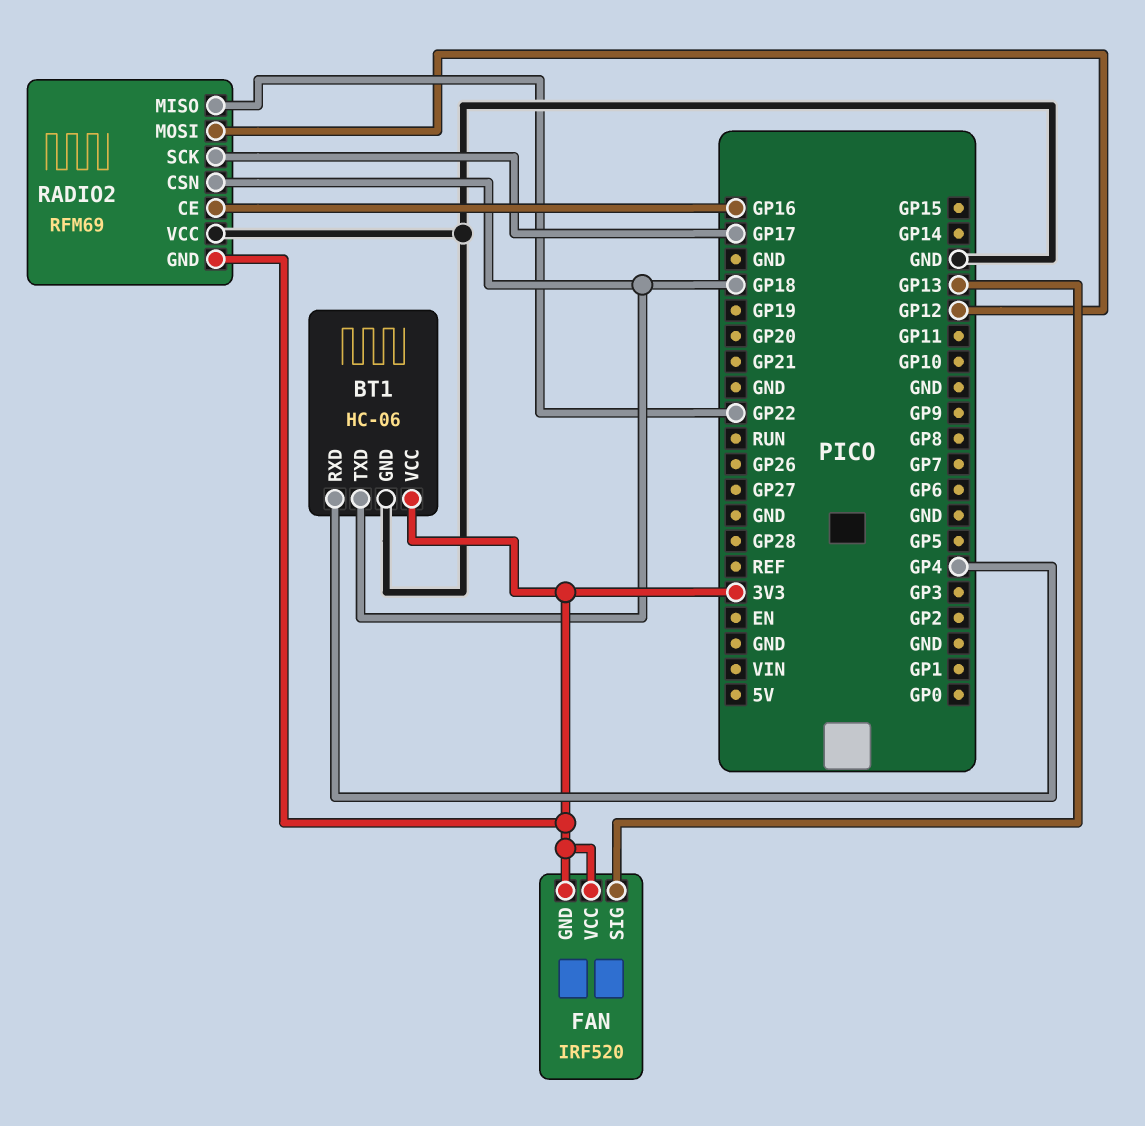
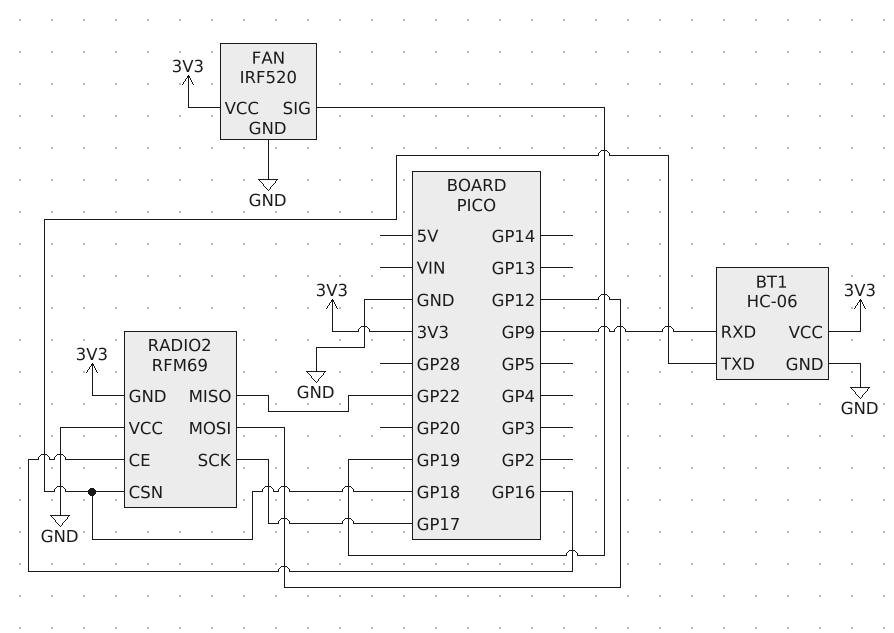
BT1 pin RXD: GP4 -> GP9
FAN pin GND: 3V3 -> GND
FAN pin SIG: GP13 -> GP19

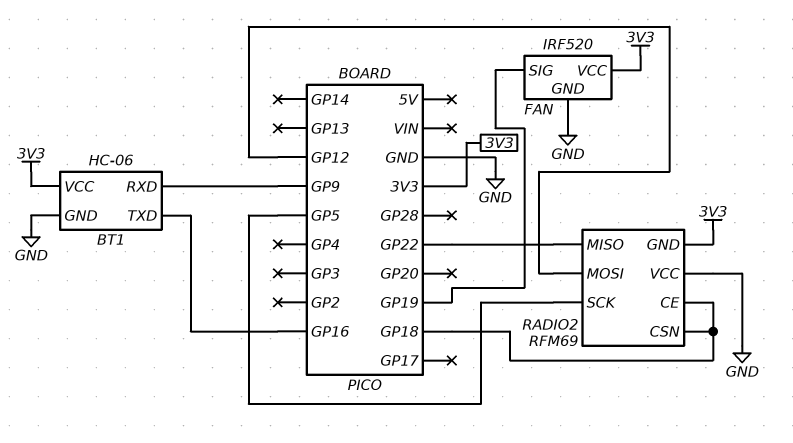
BT1 pin TXD: GP18 -> GP16
RADIO2 pin CE: GP16 -> GP18
RADIO2 pin SCK: GP17 -> GP5

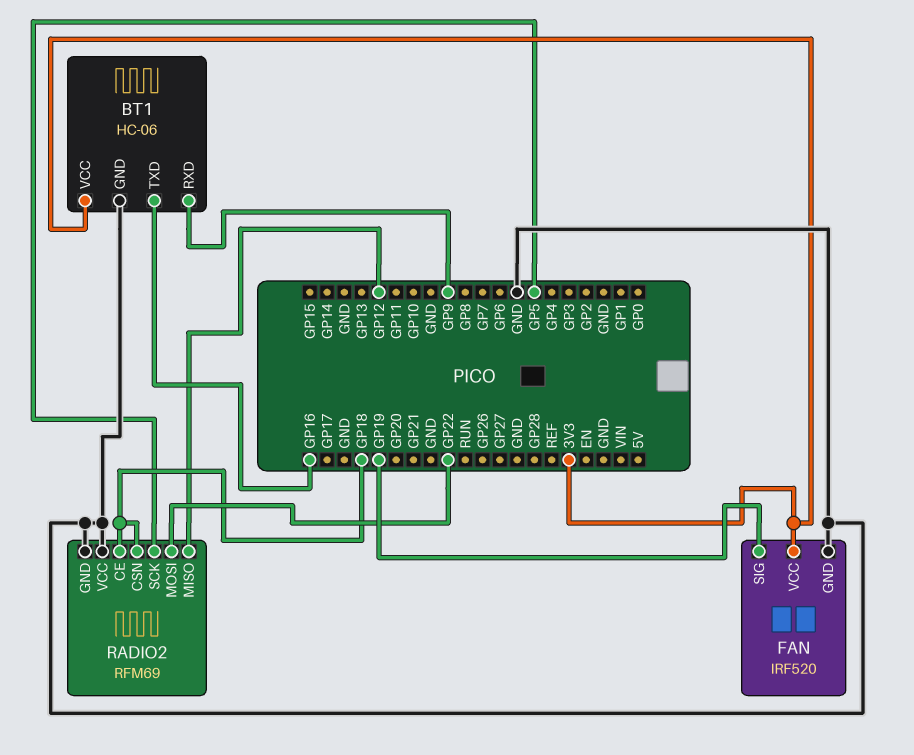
RADIO2 pin GND: 3V3 -> GND
RADIO2 pin MISO: GP22 -> GP12
RADIO2 pin MOSI: GP12 -> GP22

